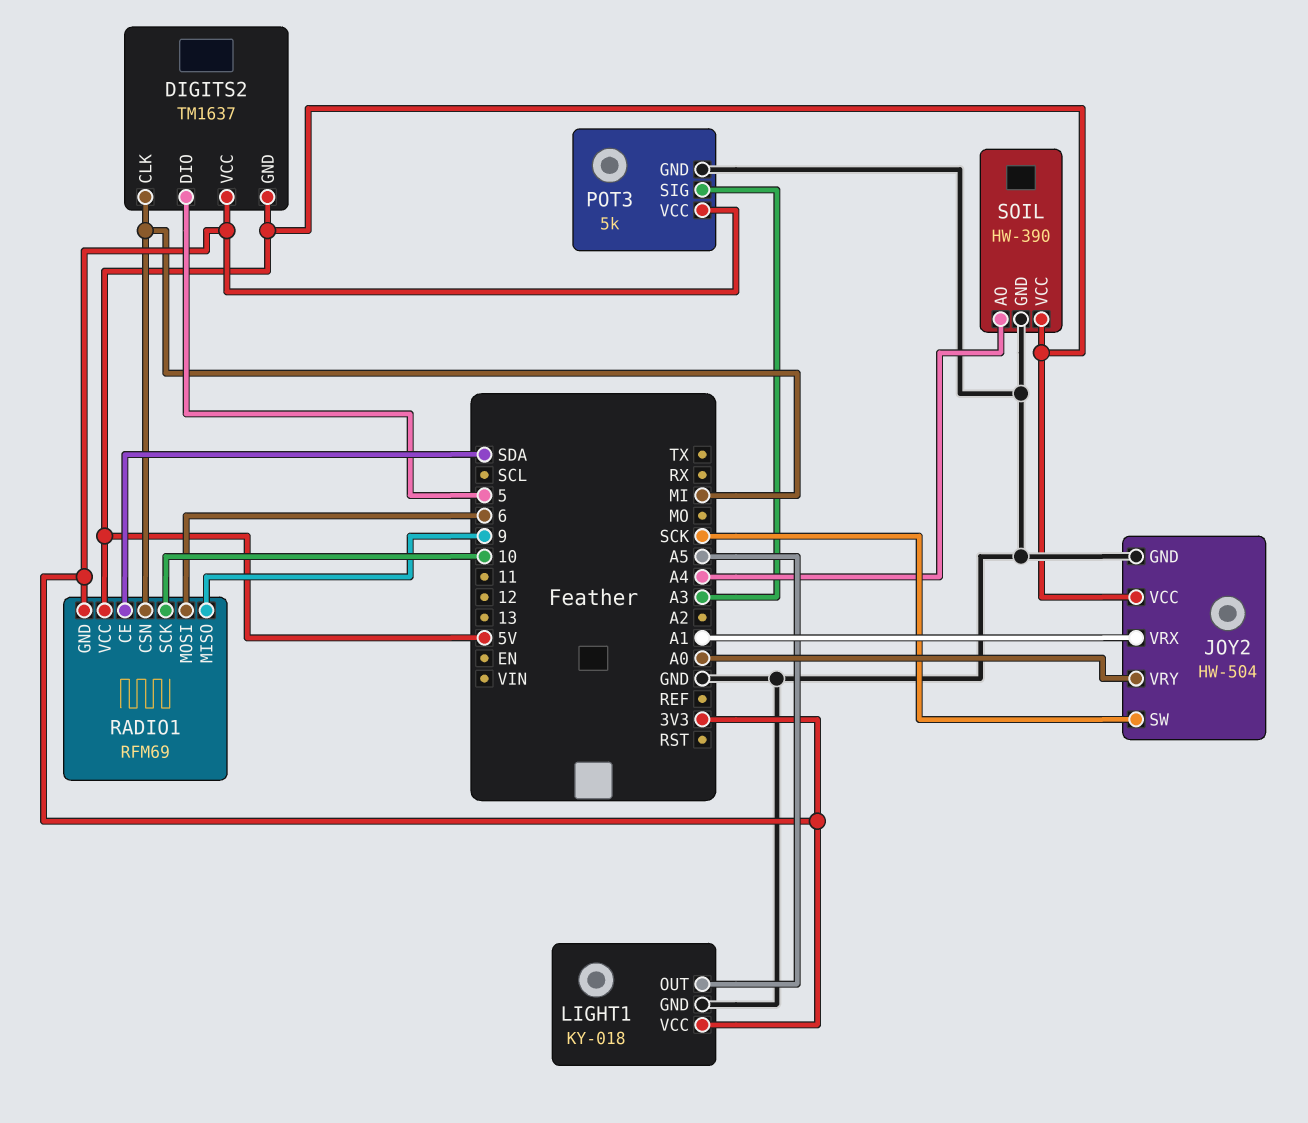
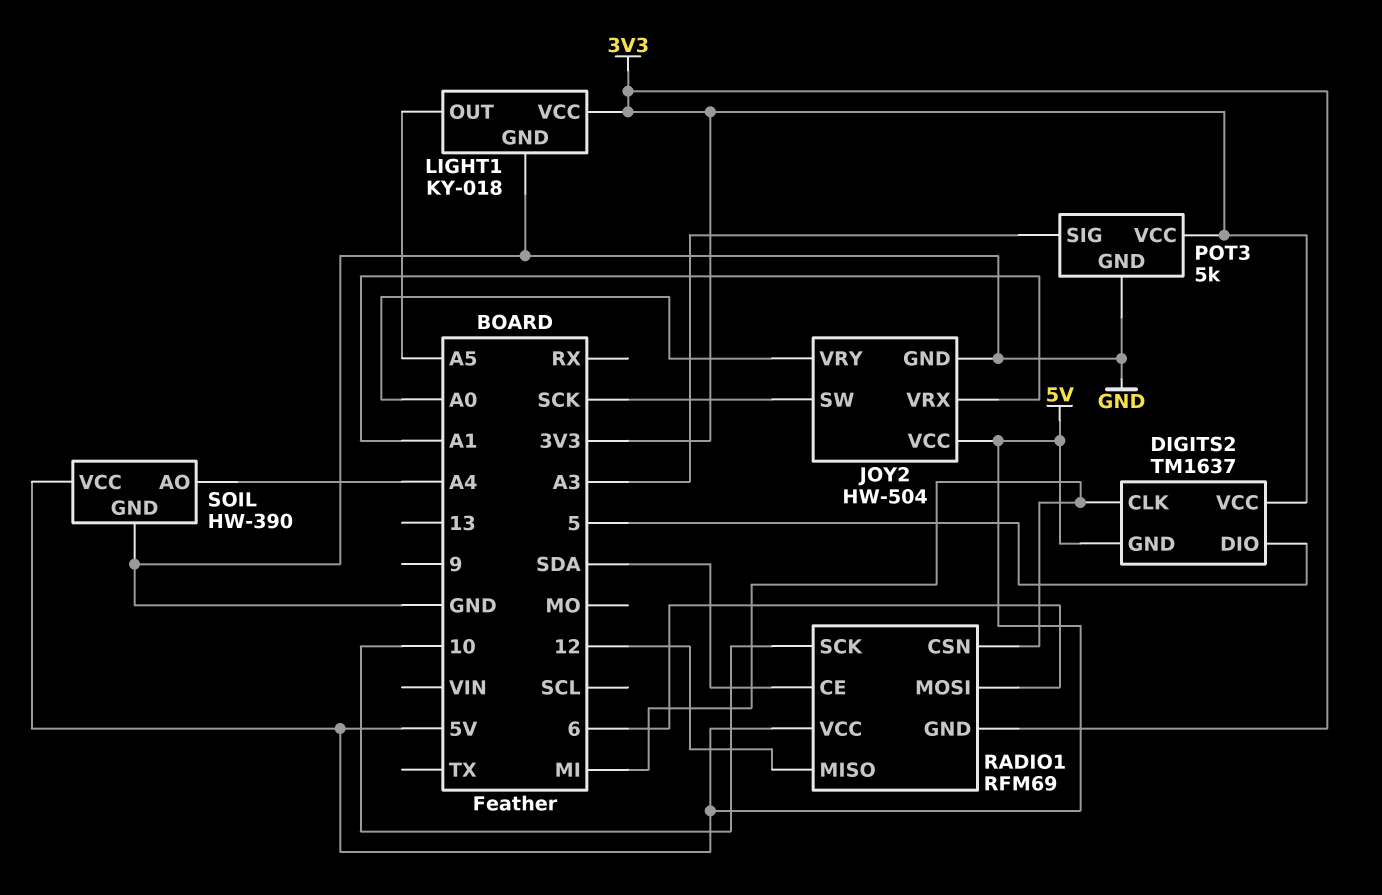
RADIO1 pin MISO: 9 -> 12

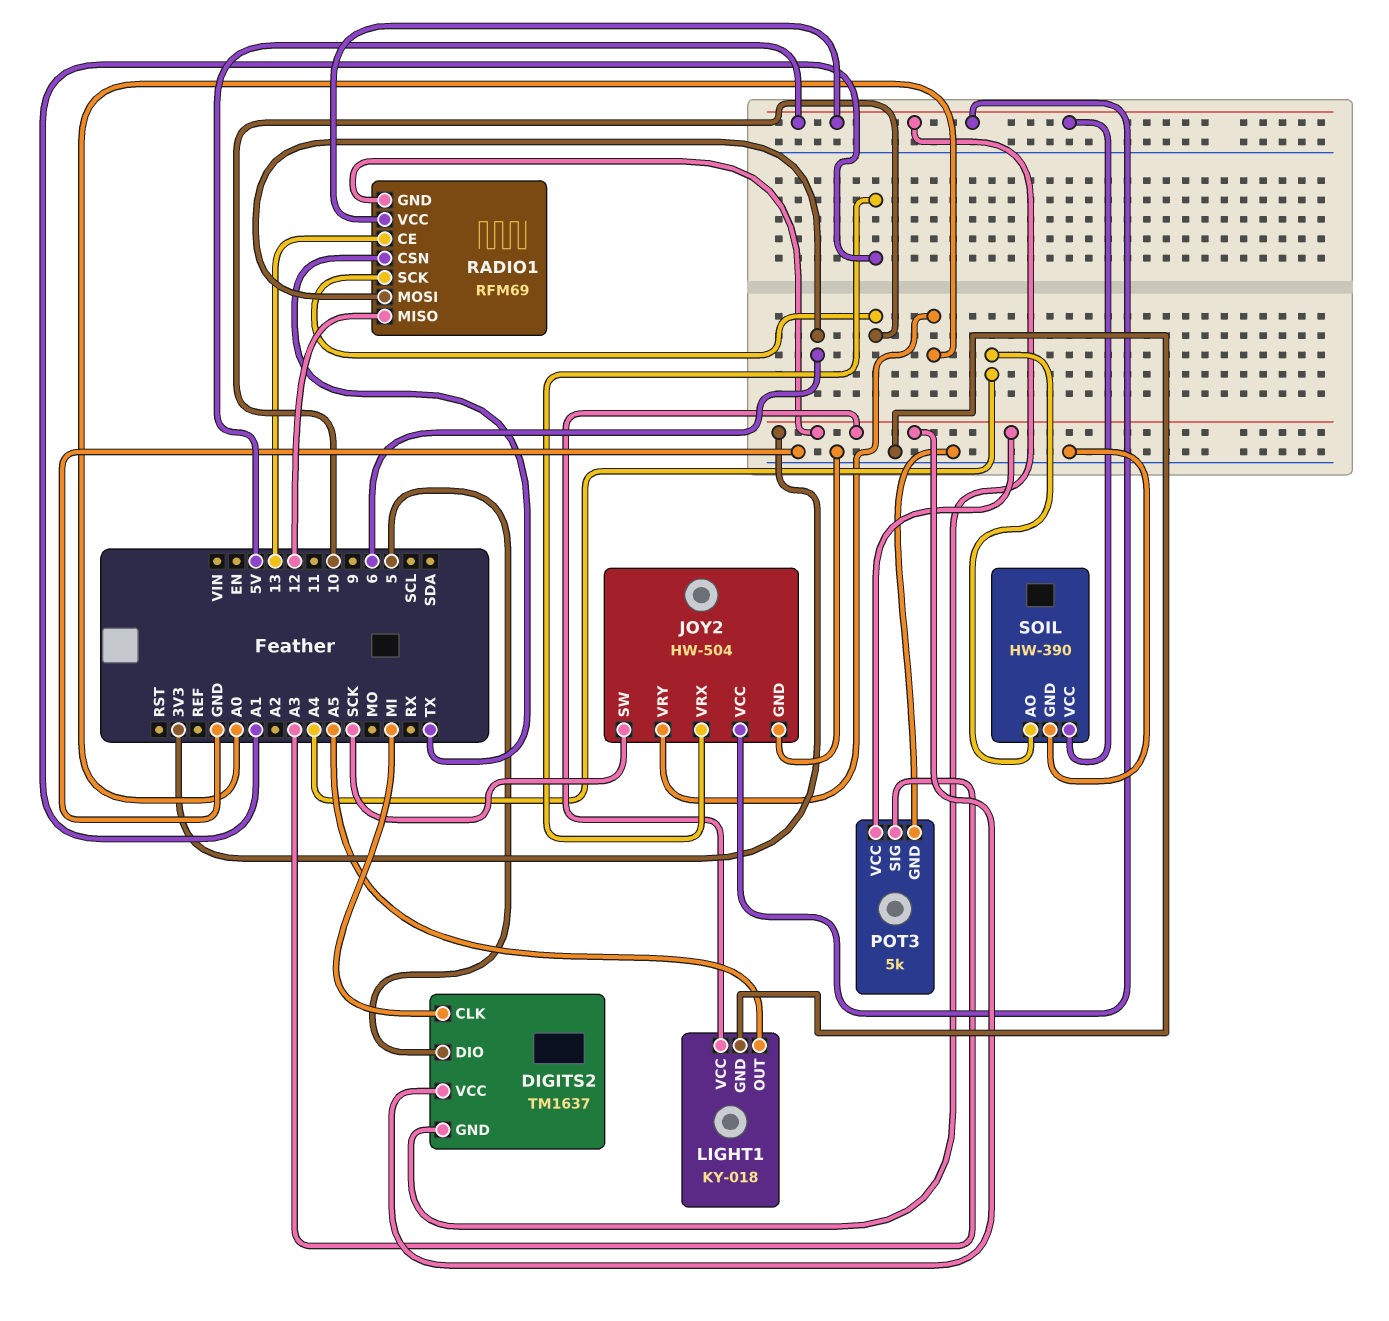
RADIO1 pin CE: SDA -> 13
RADIO1 pin CSN: MI -> TX

